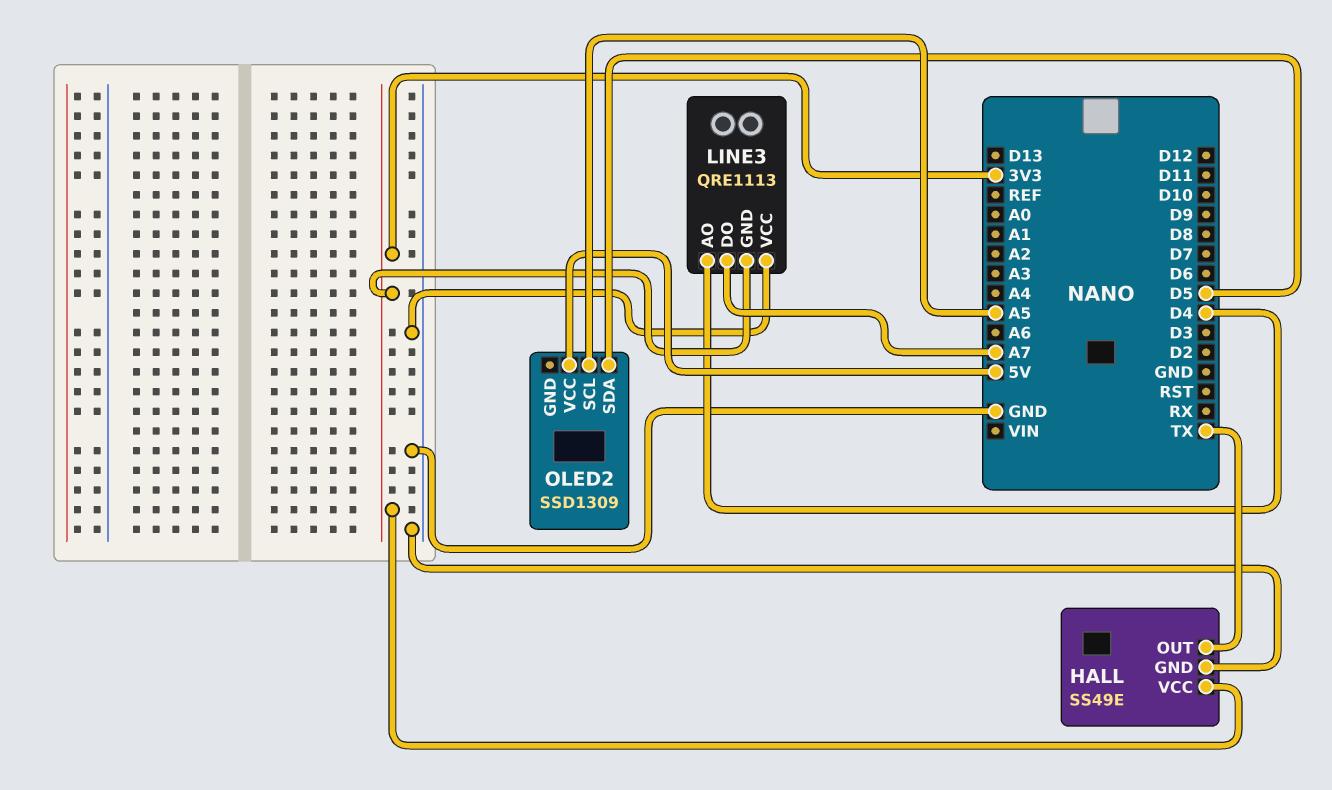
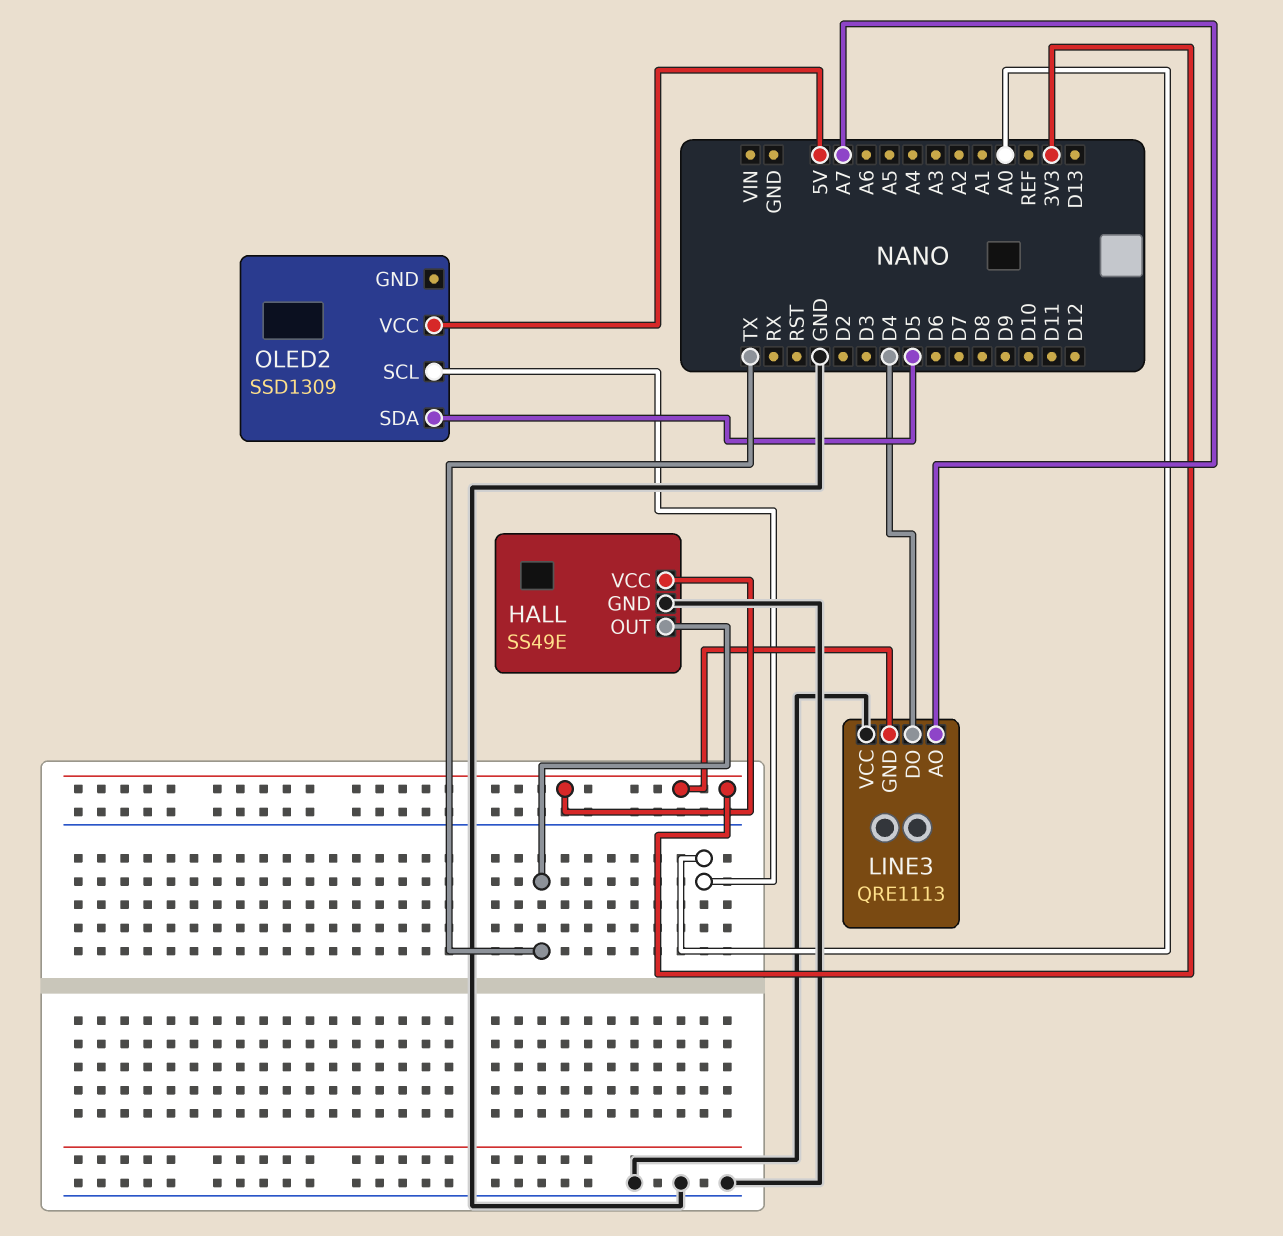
LINE3 pin AO: D4 -> A7
LINE3 pin DO: A7 -> D4
OLED2 pin SCL: A5 -> A0

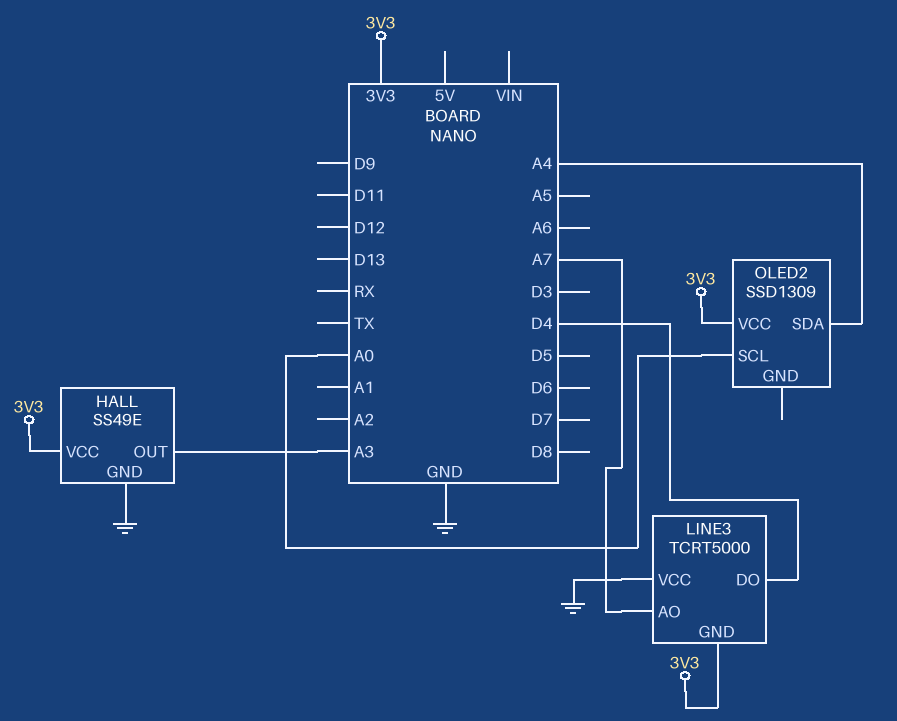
HALL pin OUT: TX -> A3
LINE3: QRE1113 -> TCRT5000
OLED2 pin SDA: D5 -> A4
OLED2 pin VCC: 5V -> 3V3

